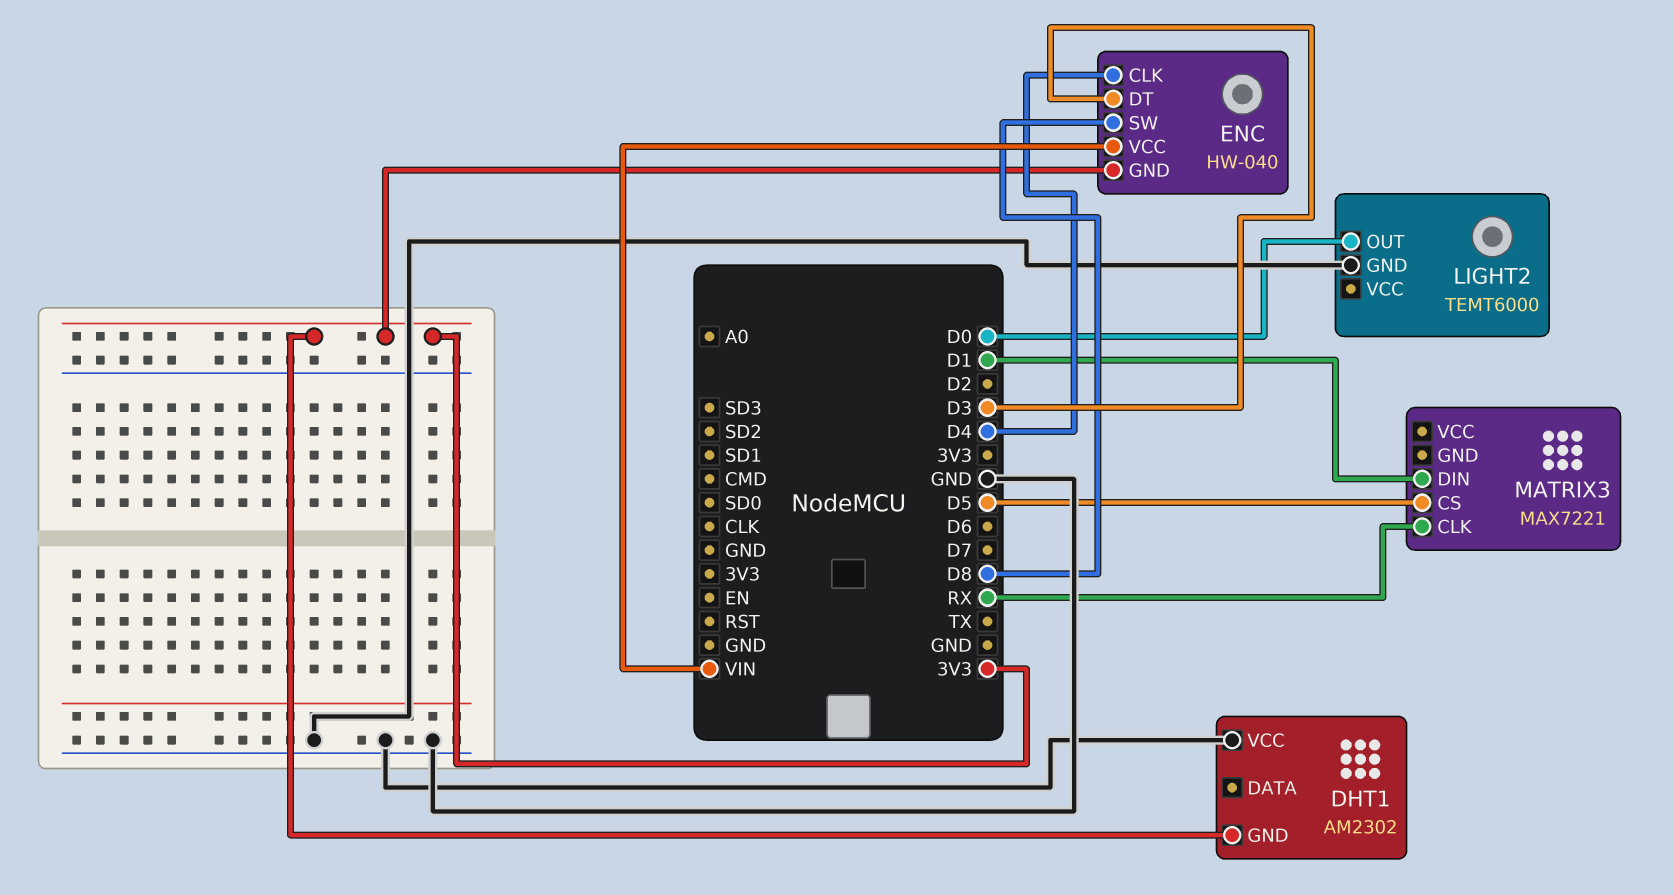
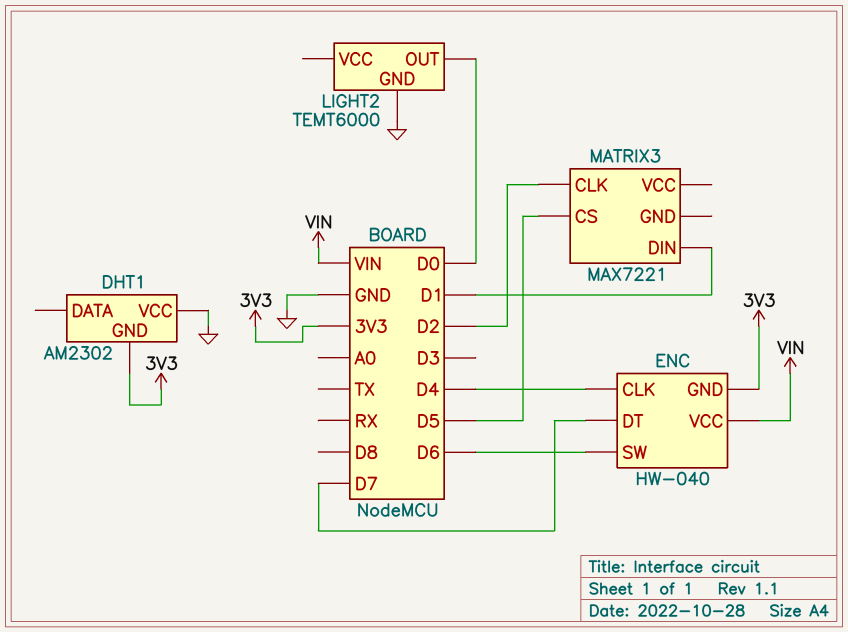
ENC pin DT: D3 -> D7
ENC pin SW: D8 -> D6
MATRIX3 pin CLK: RX -> D2

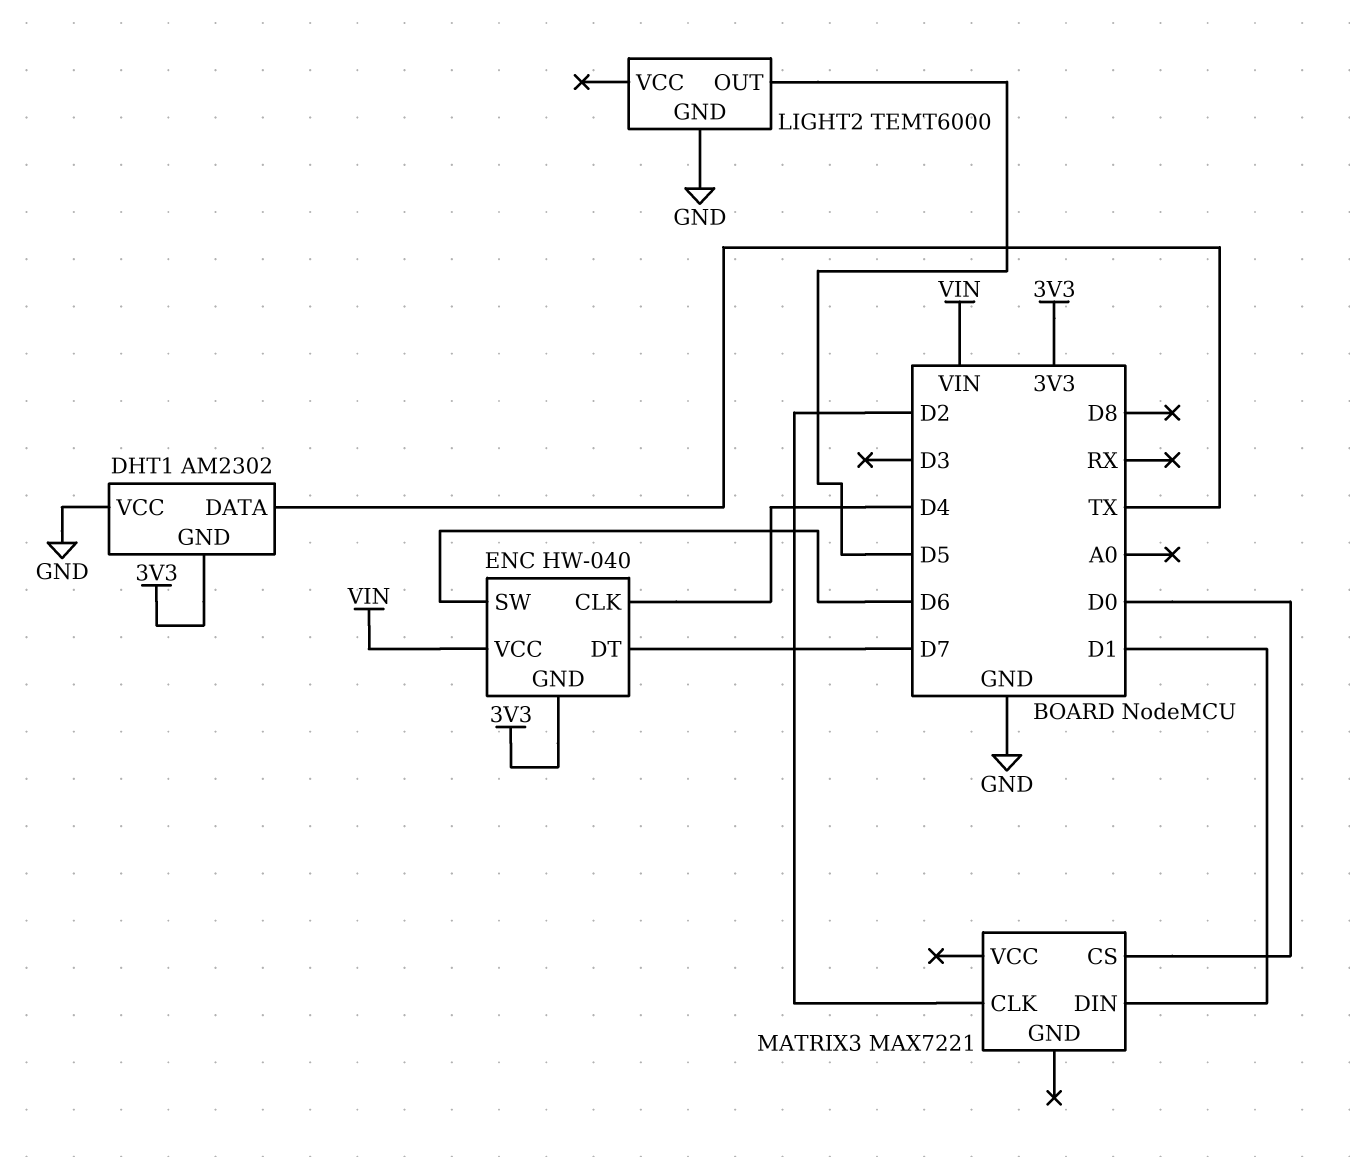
DHT1 pin DATA: none -> TX
LIGHT2 pin OUT: D0 -> D5
MATRIX3 pin CS: D5 -> D0

